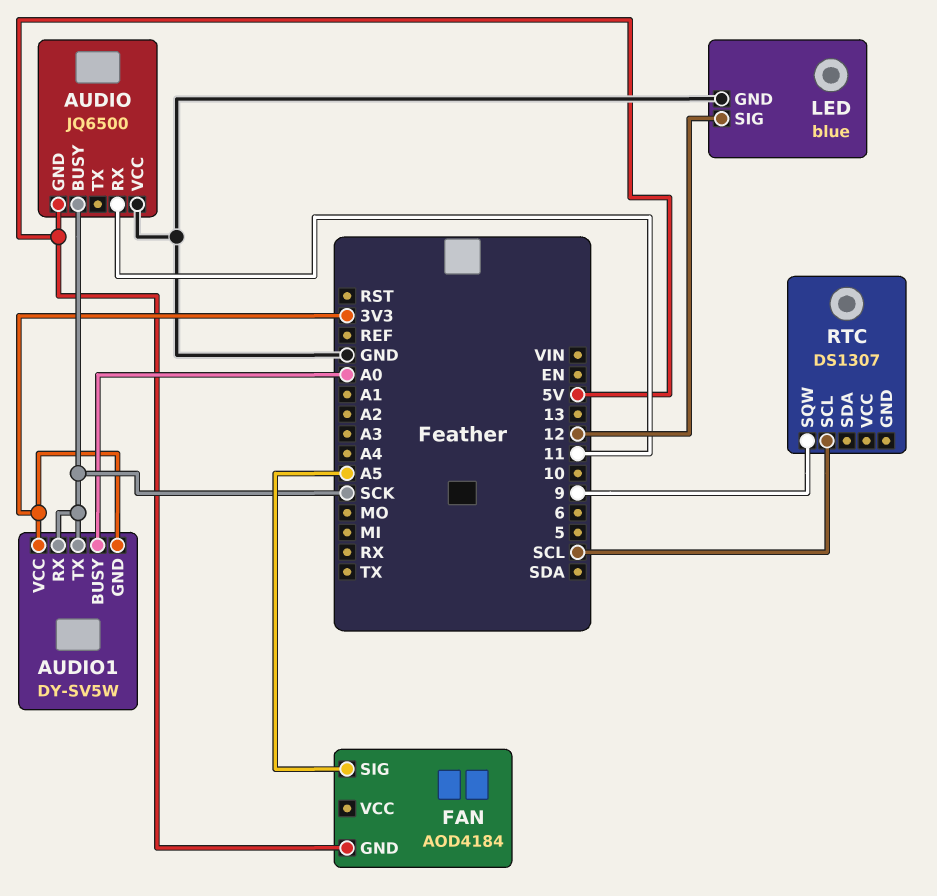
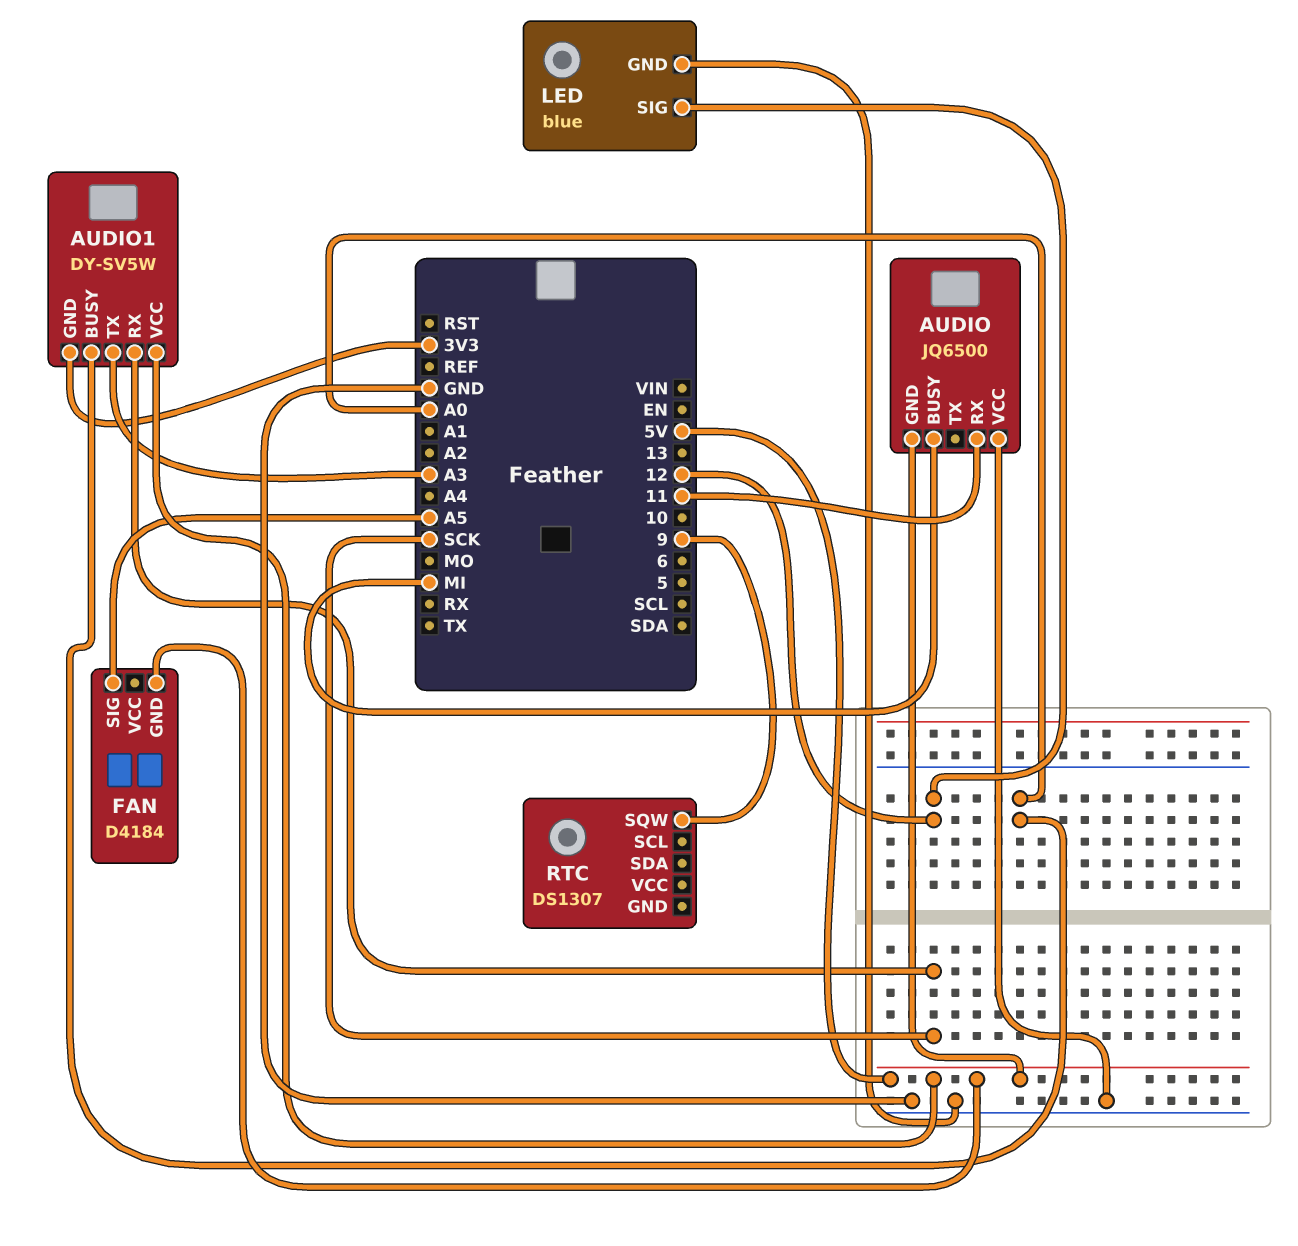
AUDIO pin BUSY: SCK -> MI
AUDIO1 pin TX: SCK -> A3
AUDIO1 pin VCC: 3V3 -> 5V
FAN: AOD4184 -> D4184
RTC pin SCL: SCL -> none

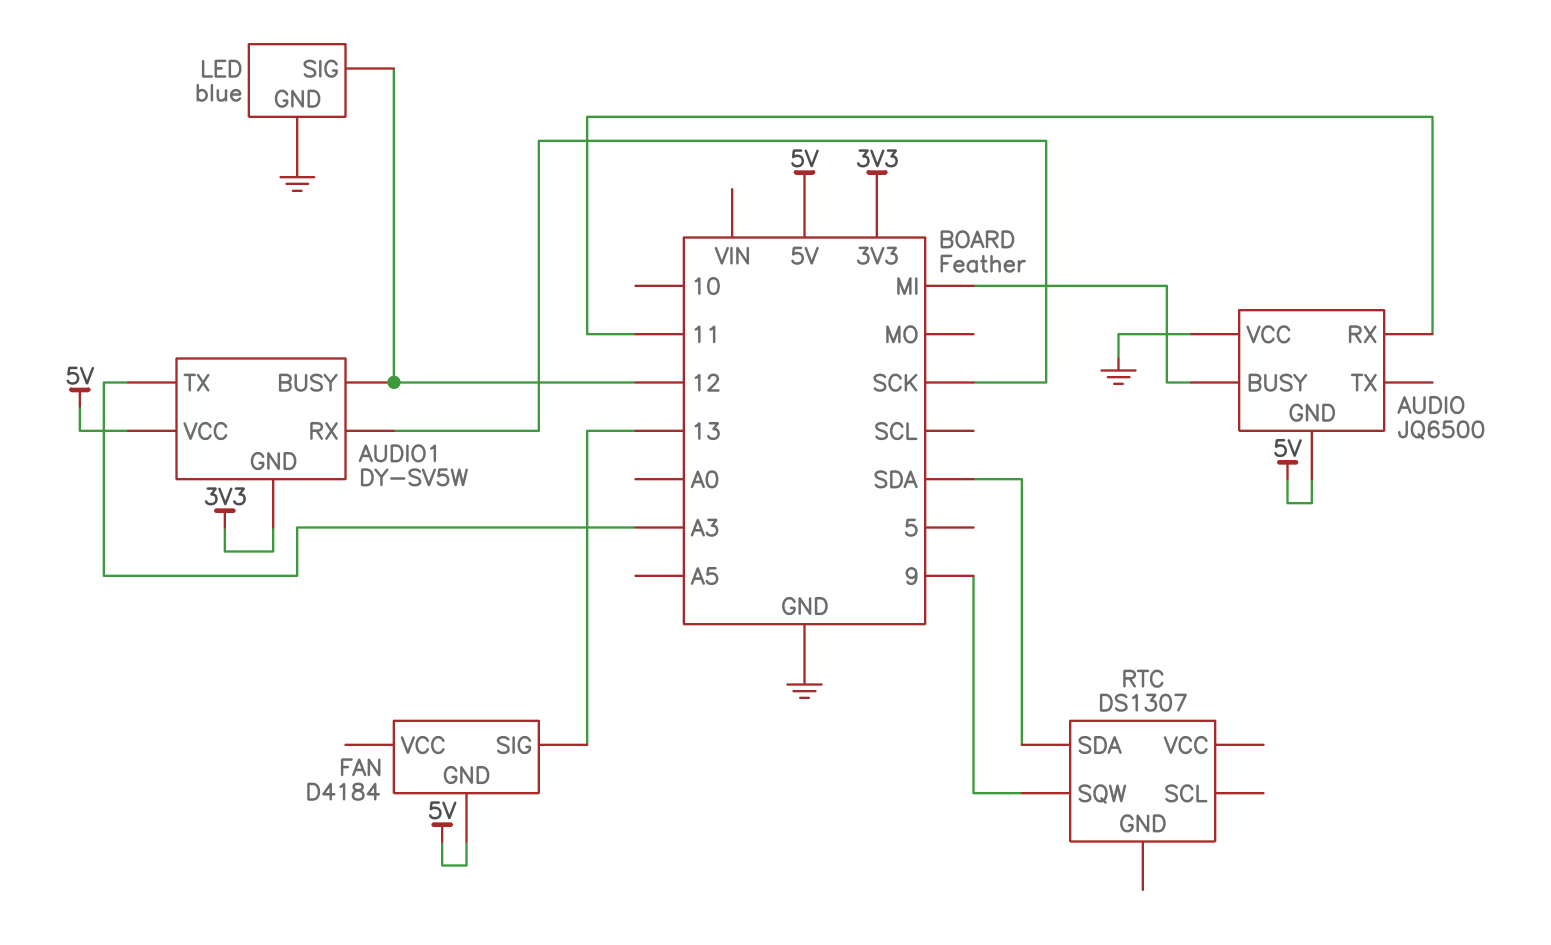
AUDIO1 pin BUSY: A0 -> 12
FAN pin SIG: A5 -> 13
RTC pin SDA: none -> SDA

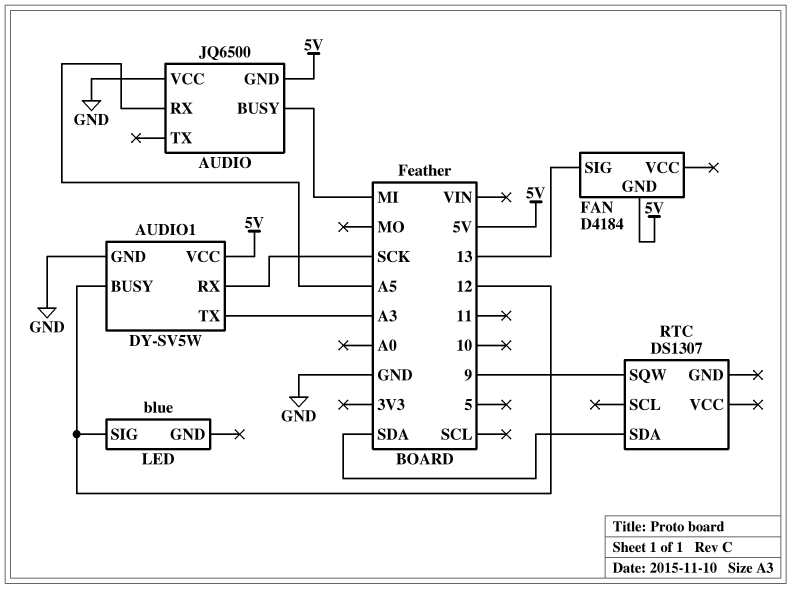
AUDIO pin RX: 11 -> A5
AUDIO1 pin GND: 3V3 -> GND
LED pin GND: GND -> none

